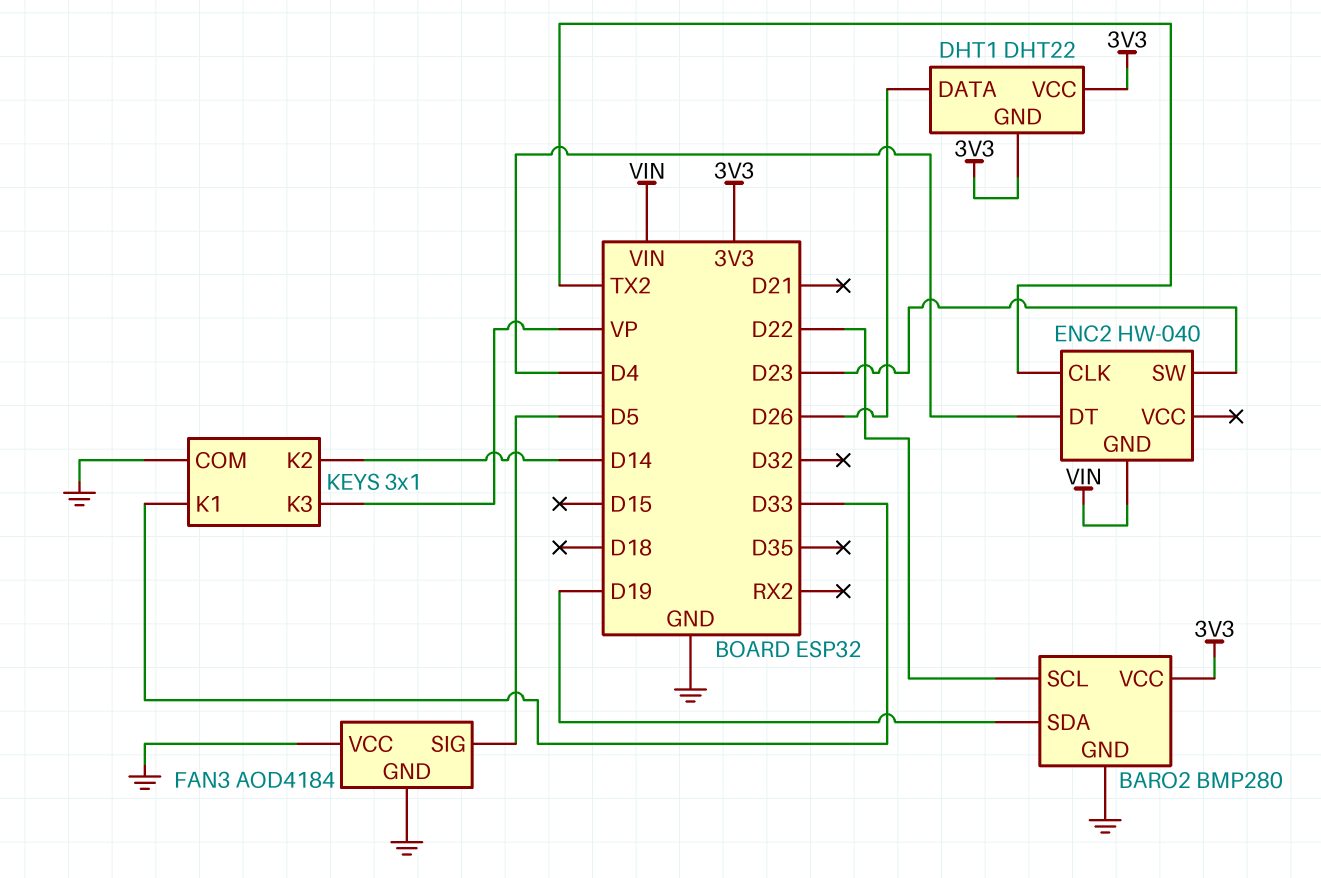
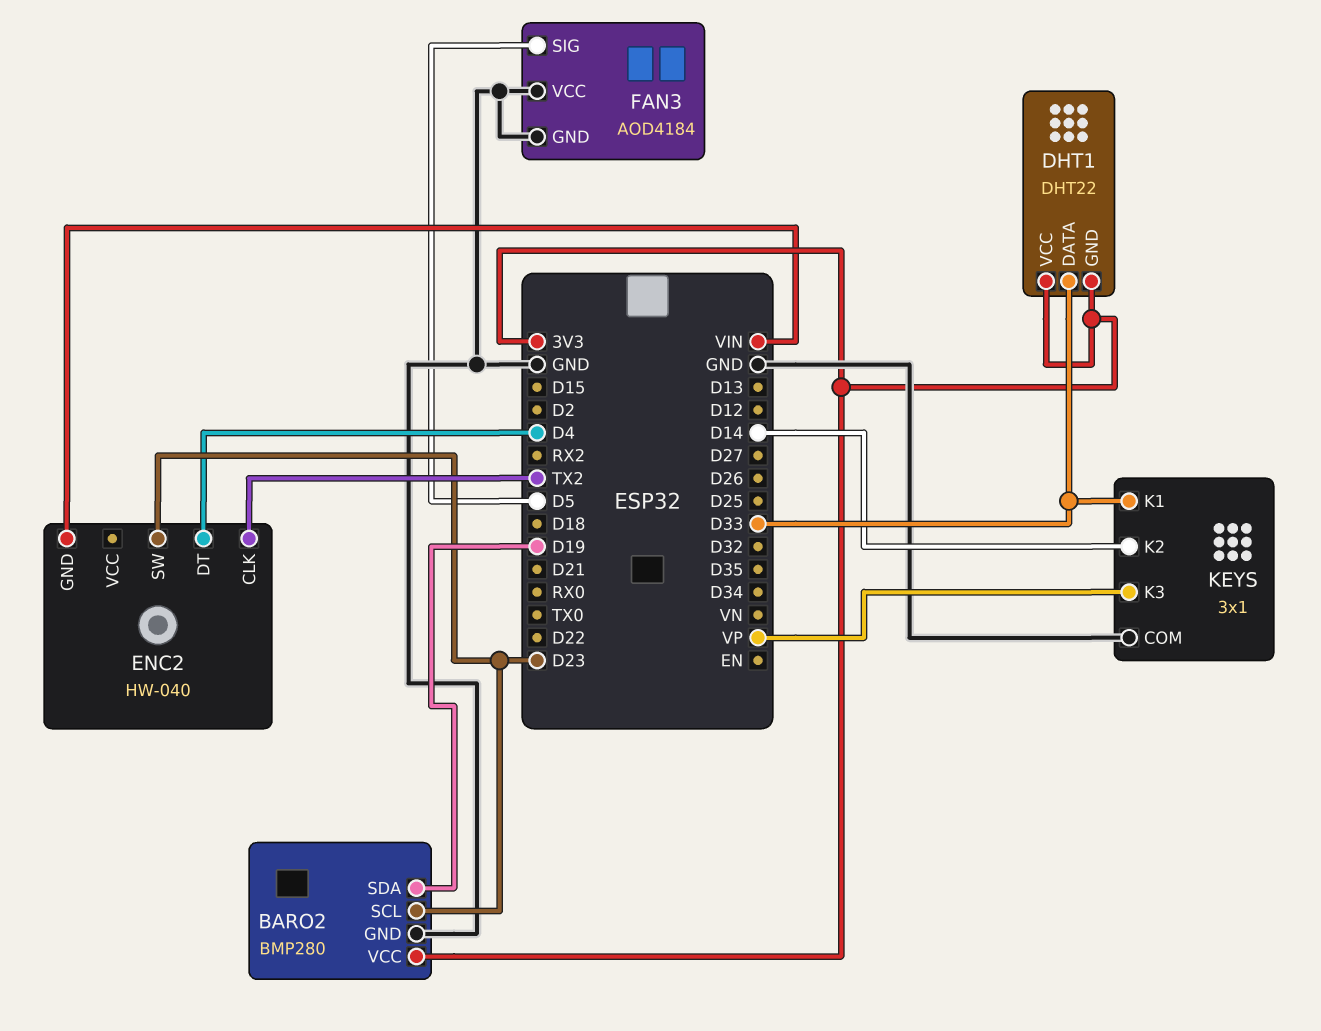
BARO2 pin SCL: D22 -> D23
DHT1 pin DATA: D26 -> D33

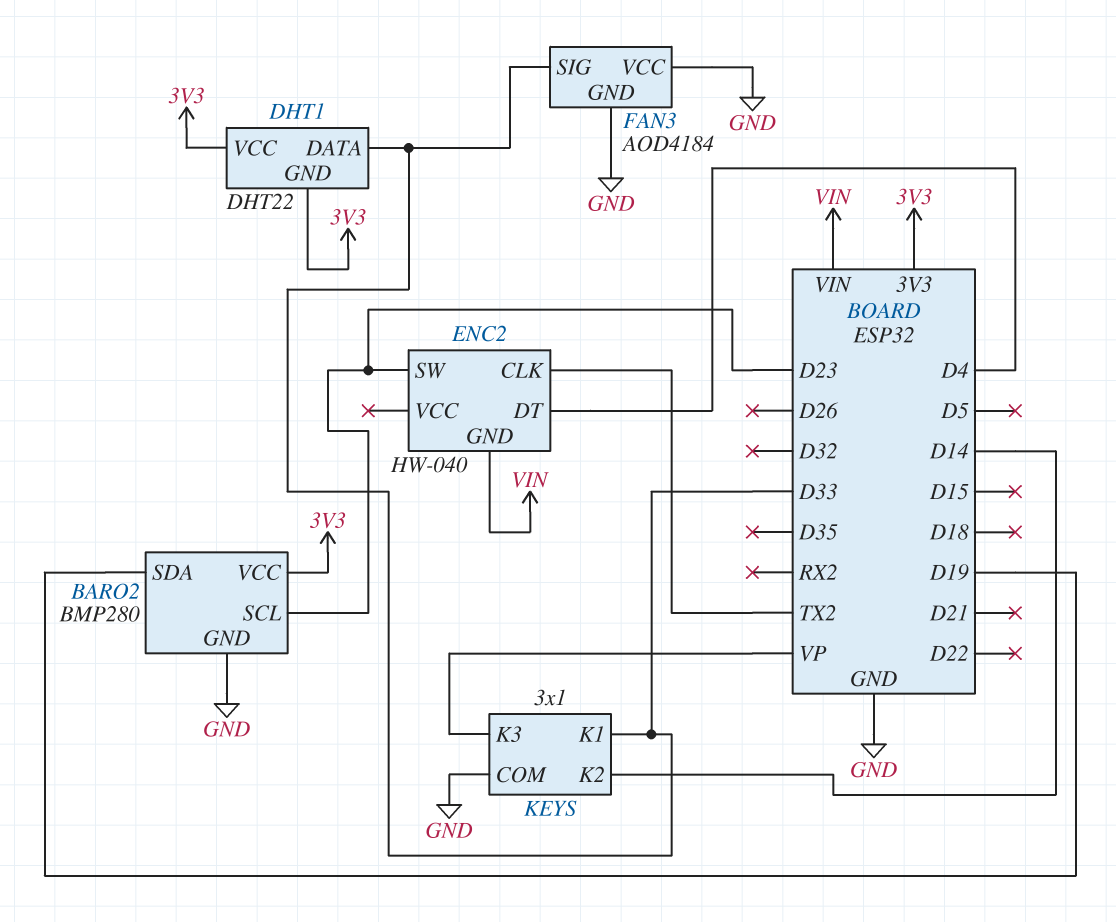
FAN3 pin SIG: D5 -> D33

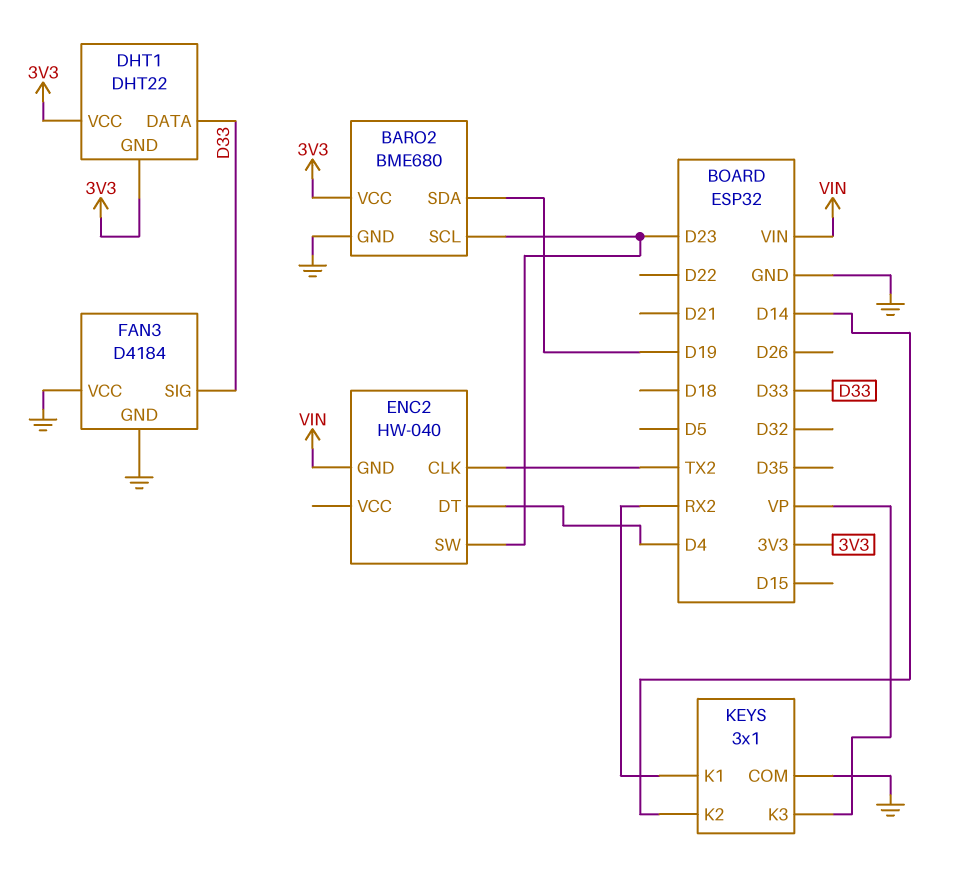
BARO2: BMP280 -> BME680
FAN3: AOD4184 -> D4184
KEYS pin K1: D33 -> RX2

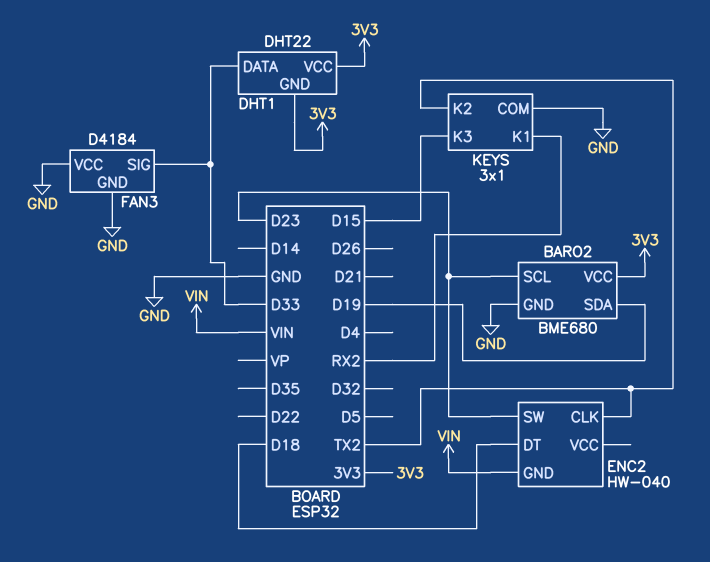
ENC2 pin DT: D4 -> D18
KEYS pin K2: D14 -> TX2
KEYS pin K3: VP -> D15

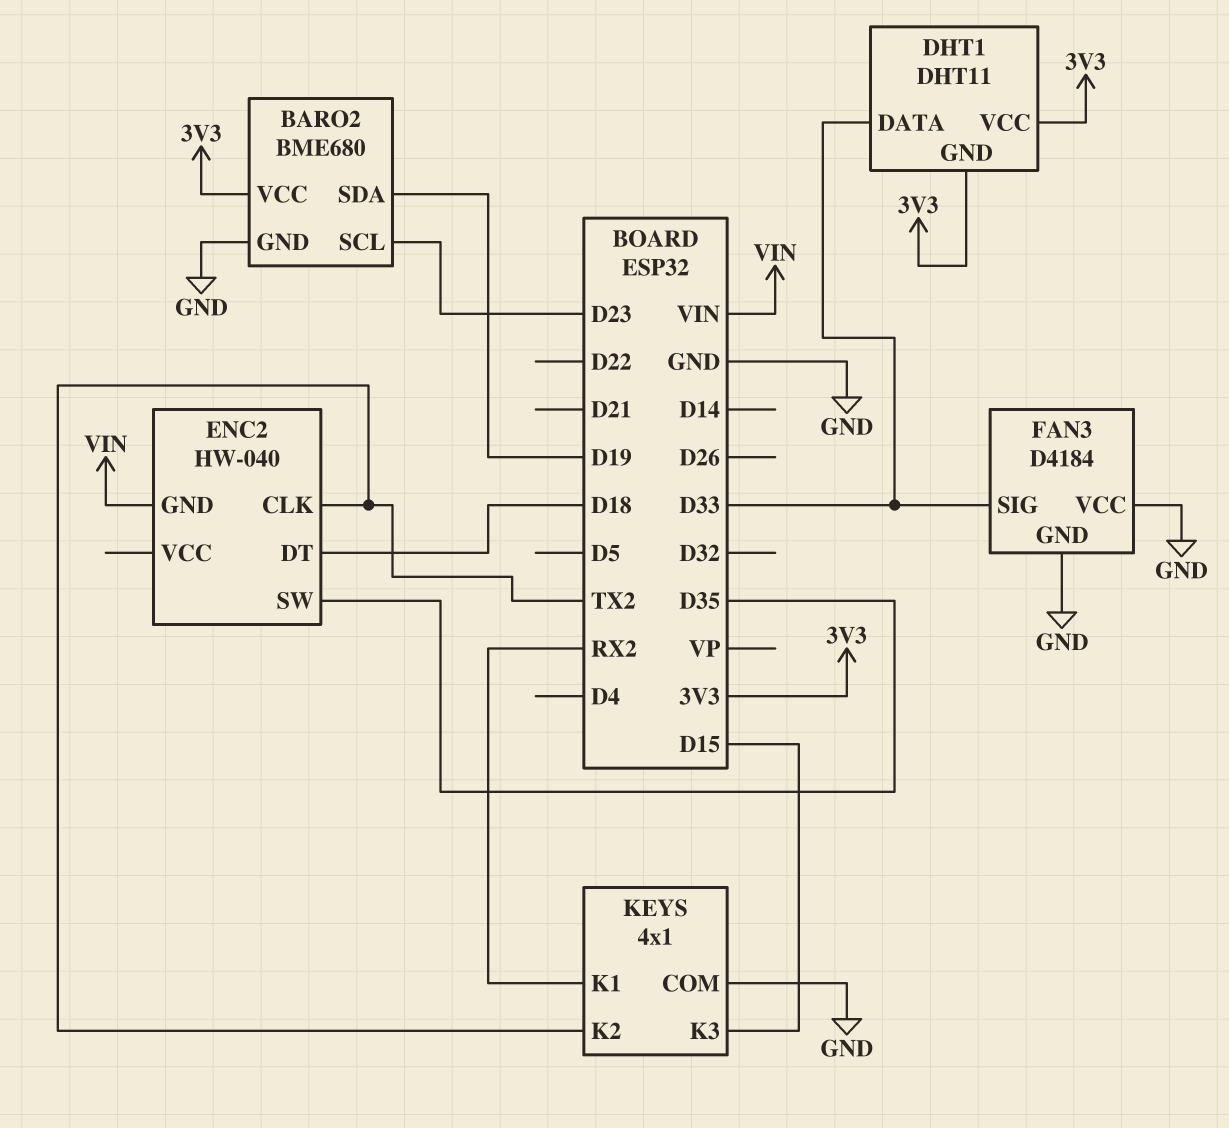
DHT1: DHT22 -> DHT11
ENC2 pin SW: D23 -> D35
KEYS: 3x1 -> 4x1

